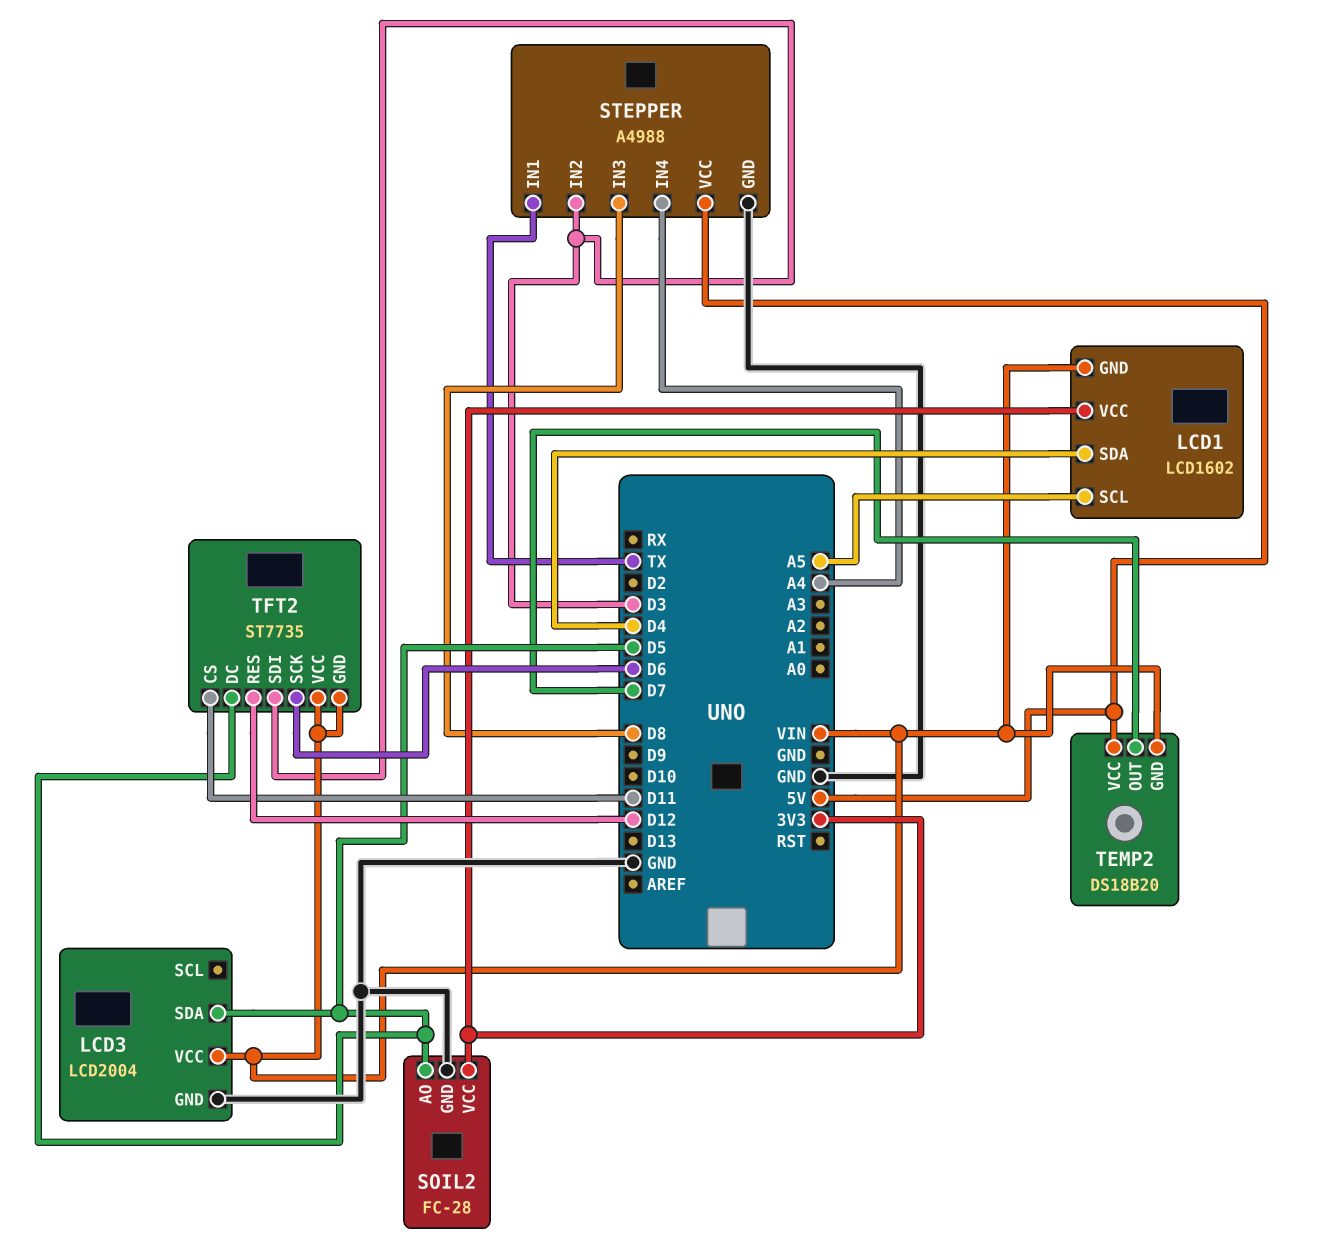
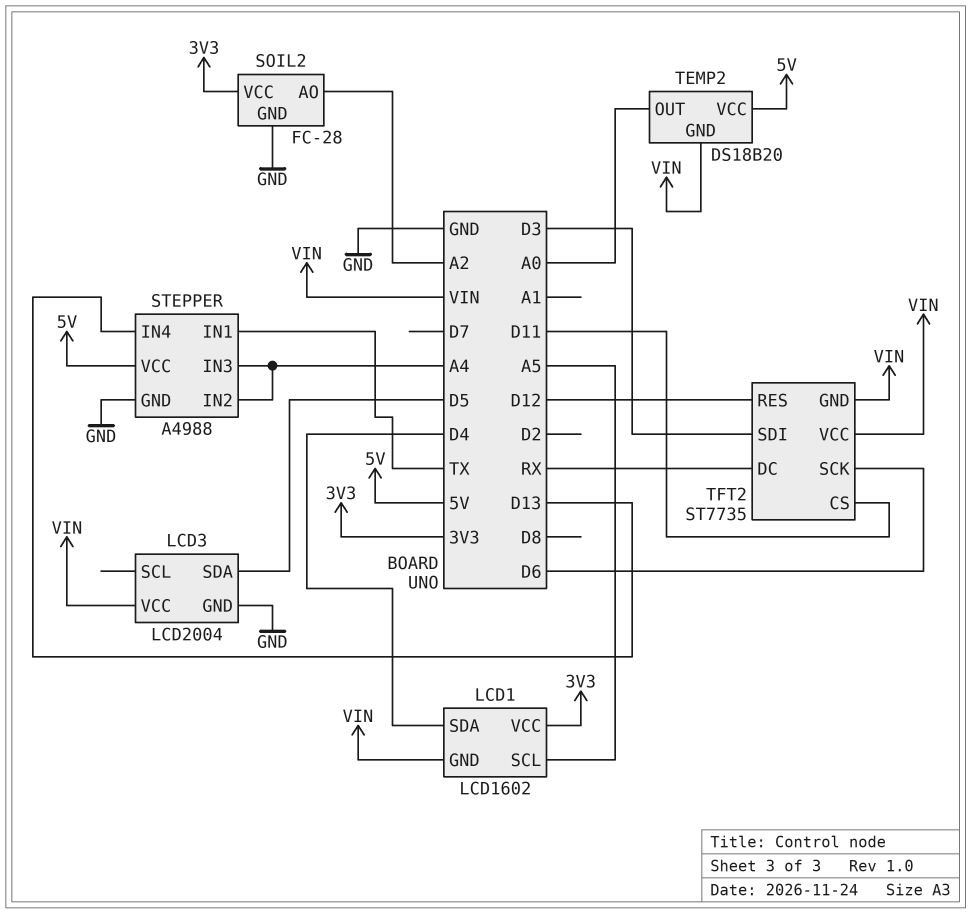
SOIL2 pin AO: D5 -> A2
STEPPER pin IN2: D3 -> A4
STEPPER pin IN3: D8 -> A4
STEPPER pin IN4: A4 -> D13
TEMP2 pin OUT: D7 -> A0
TFT2 pin DC: D5 -> RX

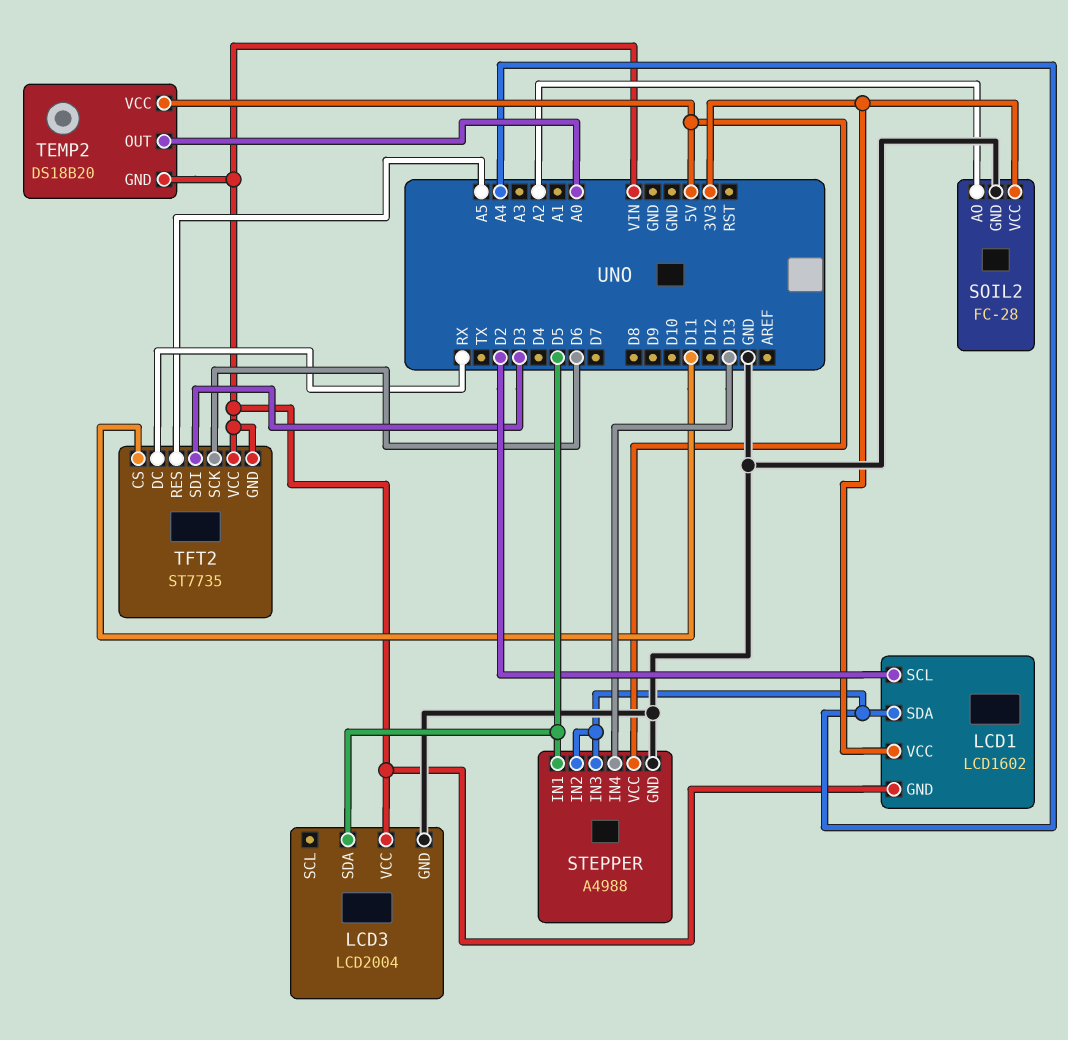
LCD1 pin SCL: A5 -> D2
LCD1 pin SDA: D4 -> A4
STEPPER pin IN1: TX -> D5
TFT2 pin RES: D12 -> A5

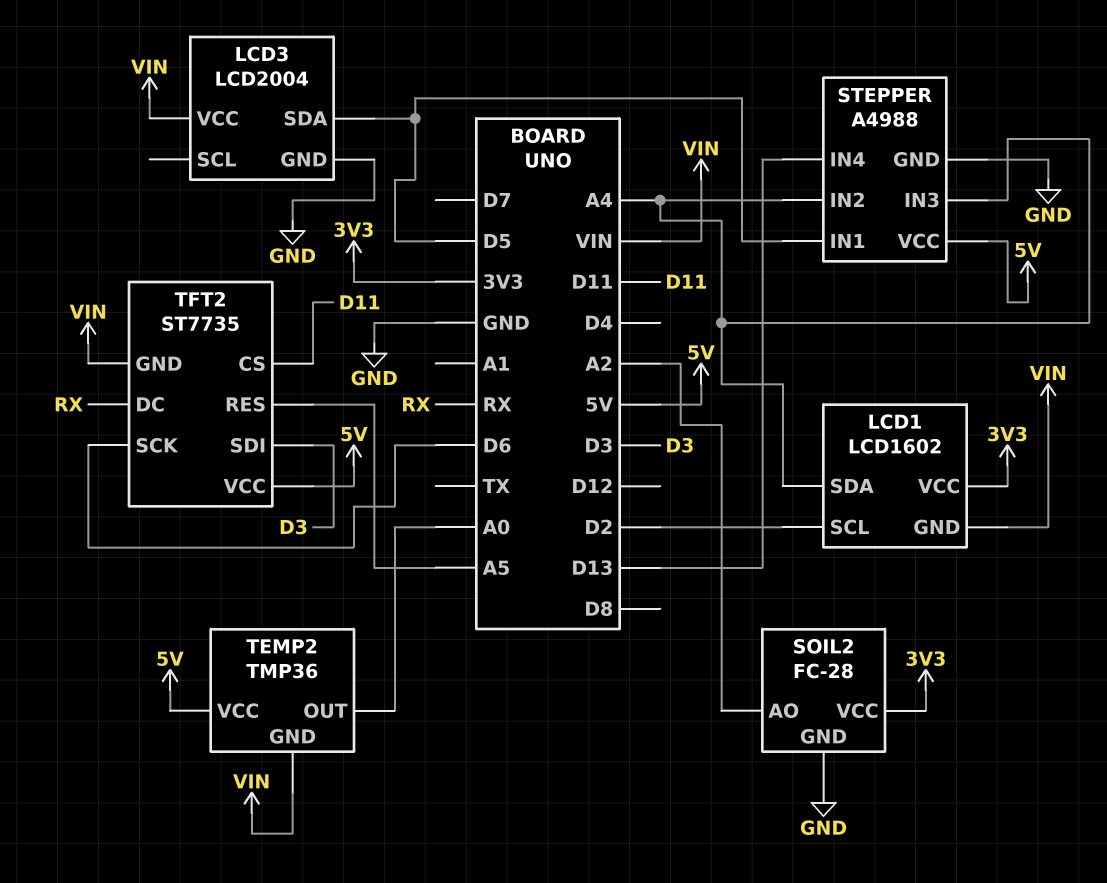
TEMP2: DS18B20 -> TMP36
TFT2 pin VCC: VIN -> 5V

